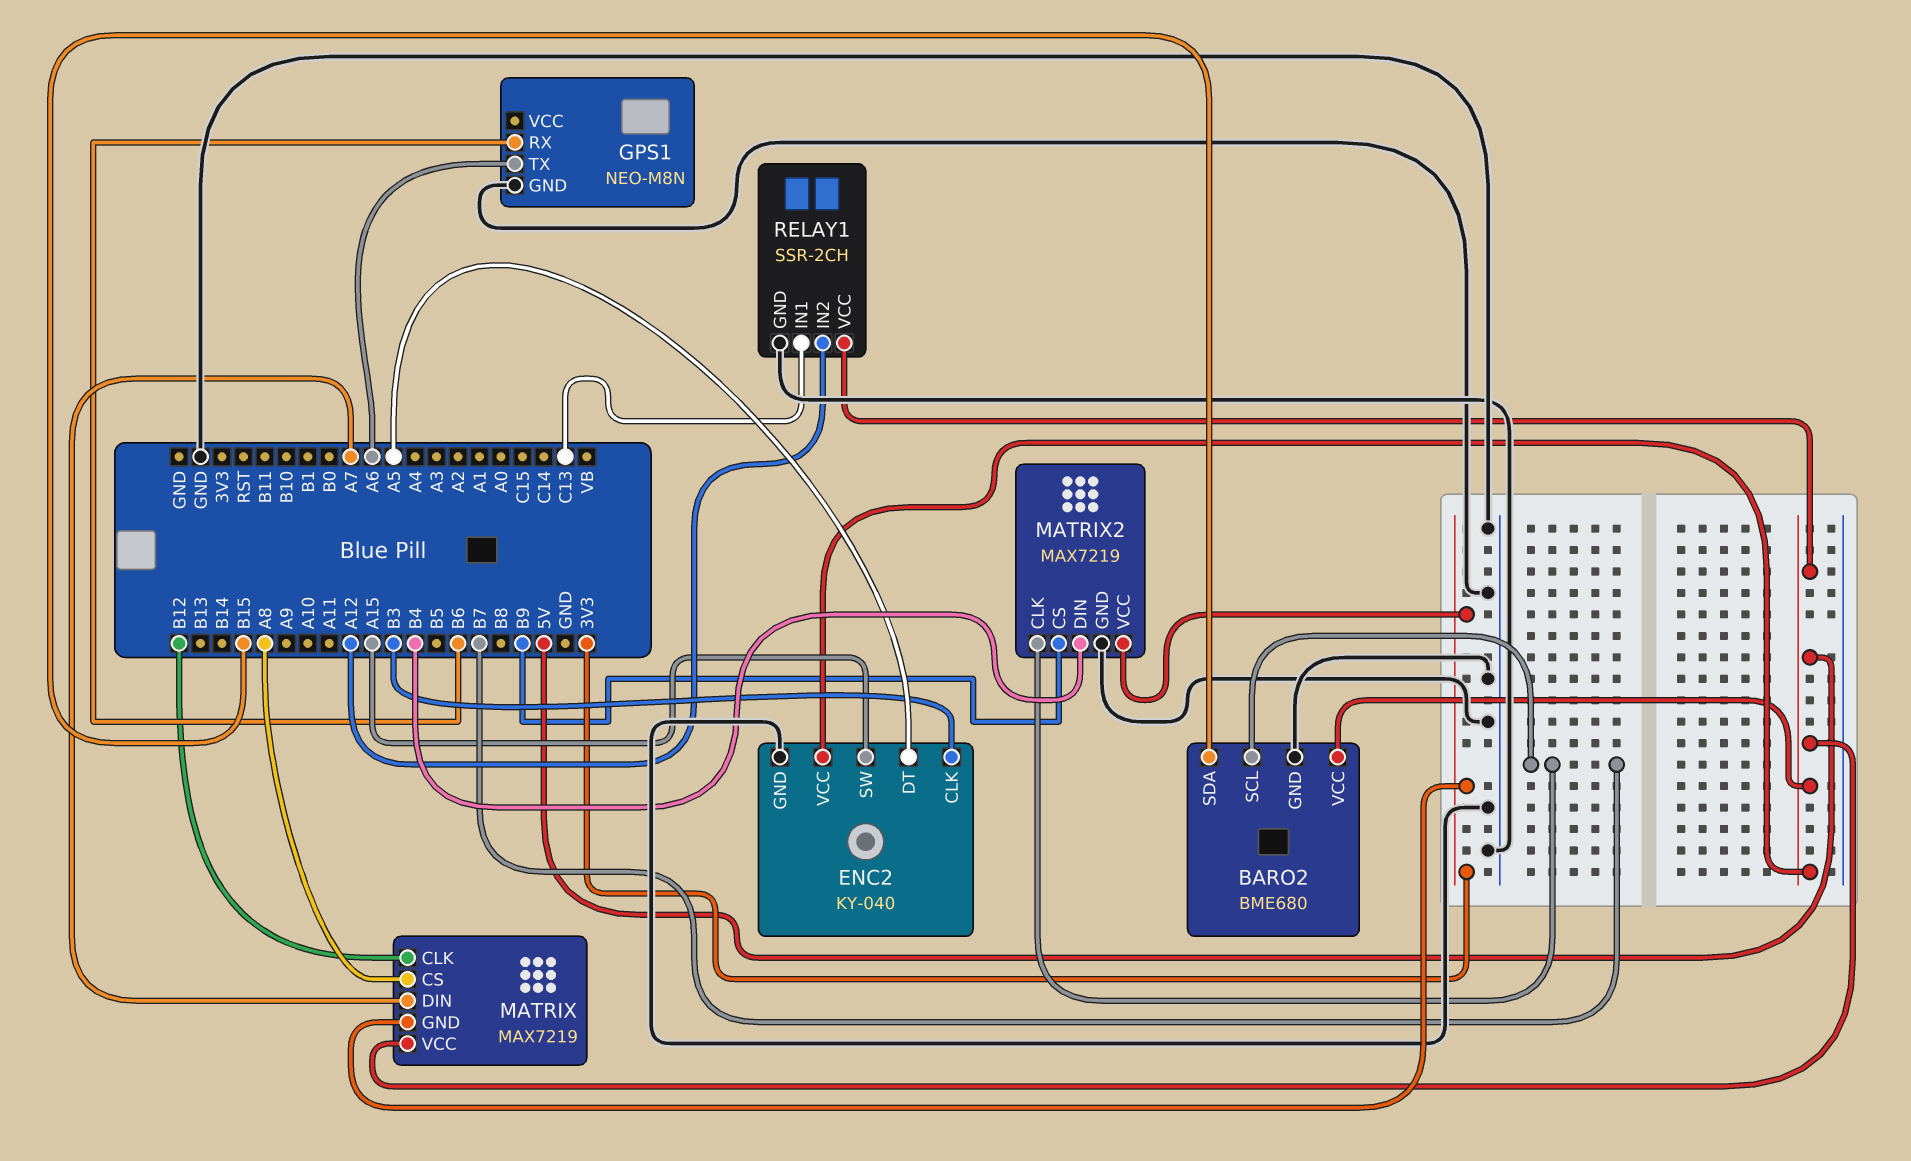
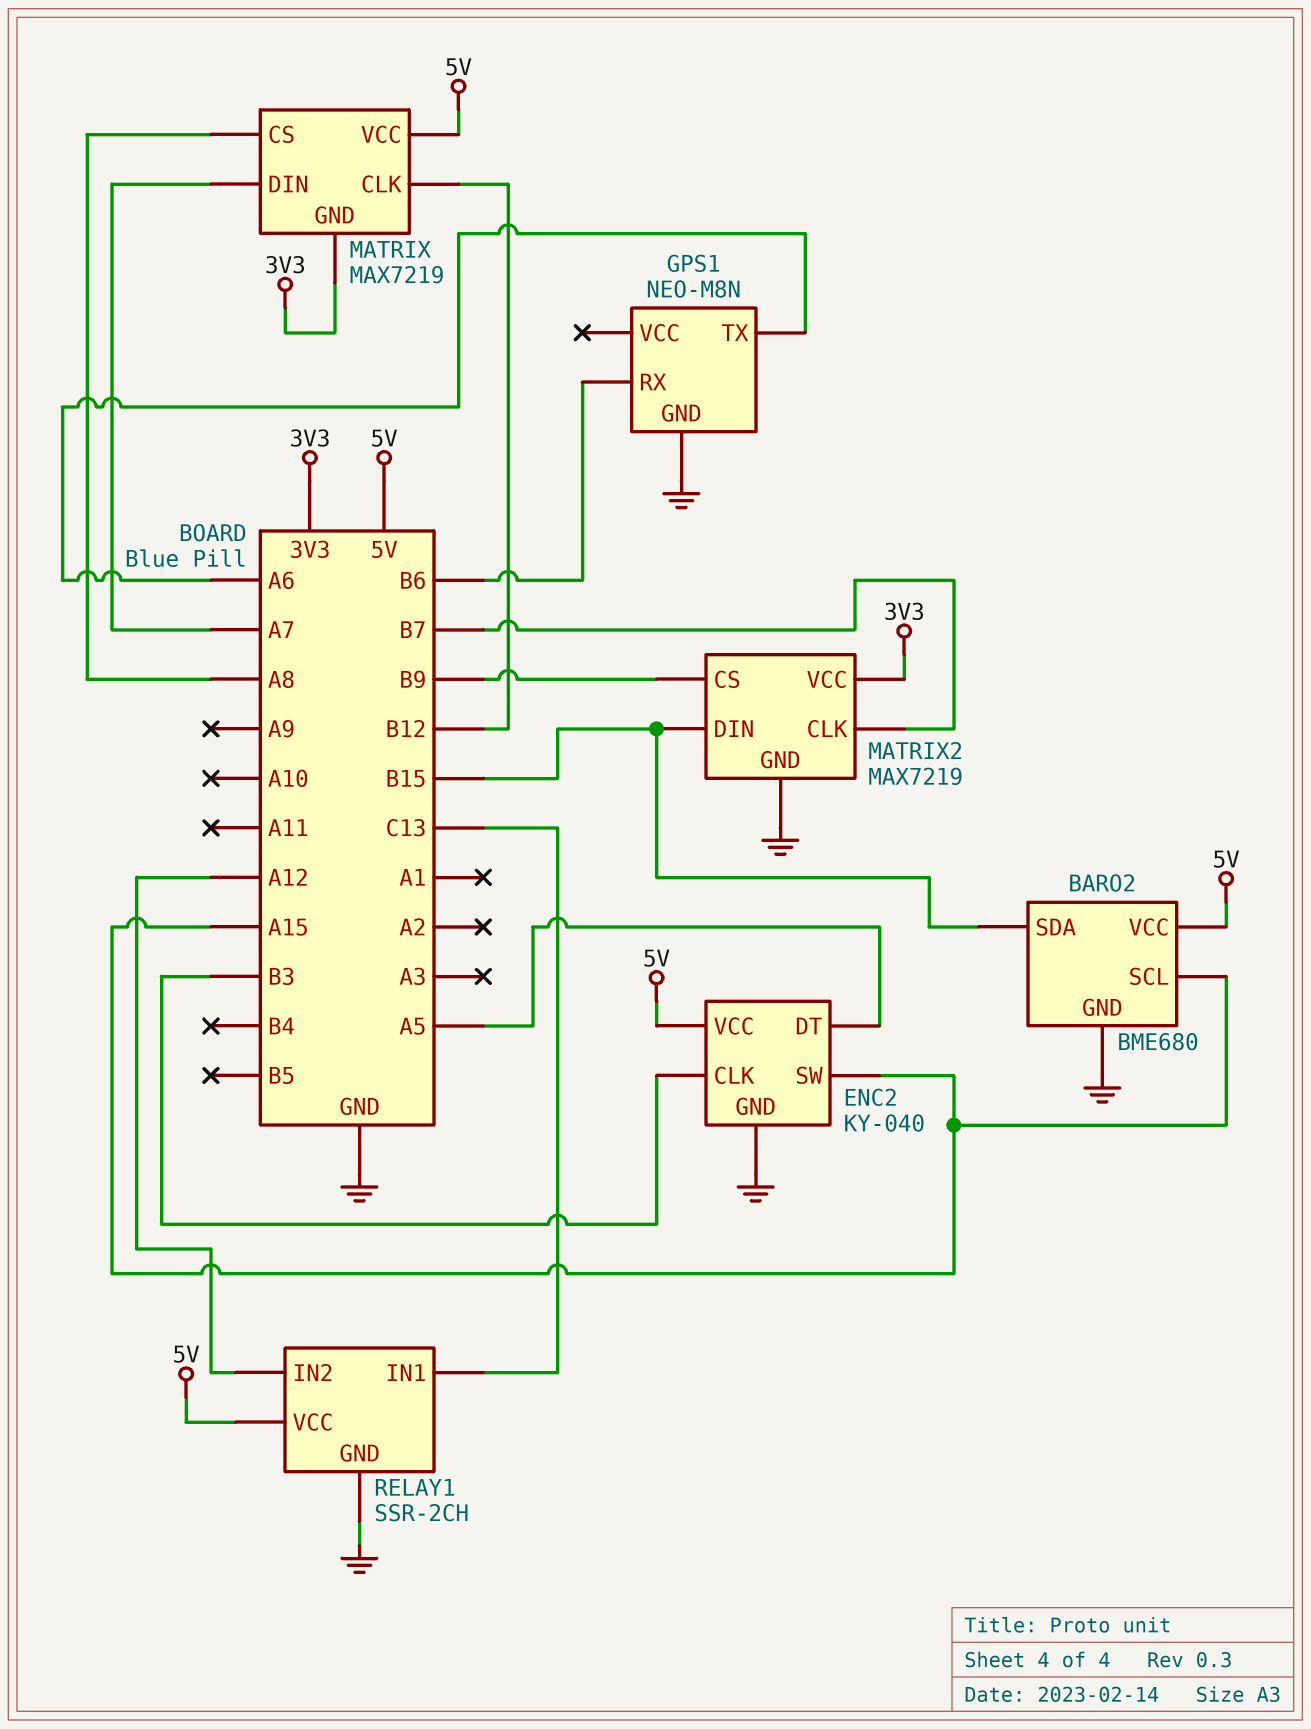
BARO2 pin SCL: B7 -> A15
MATRIX2 pin DIN: B4 -> B15

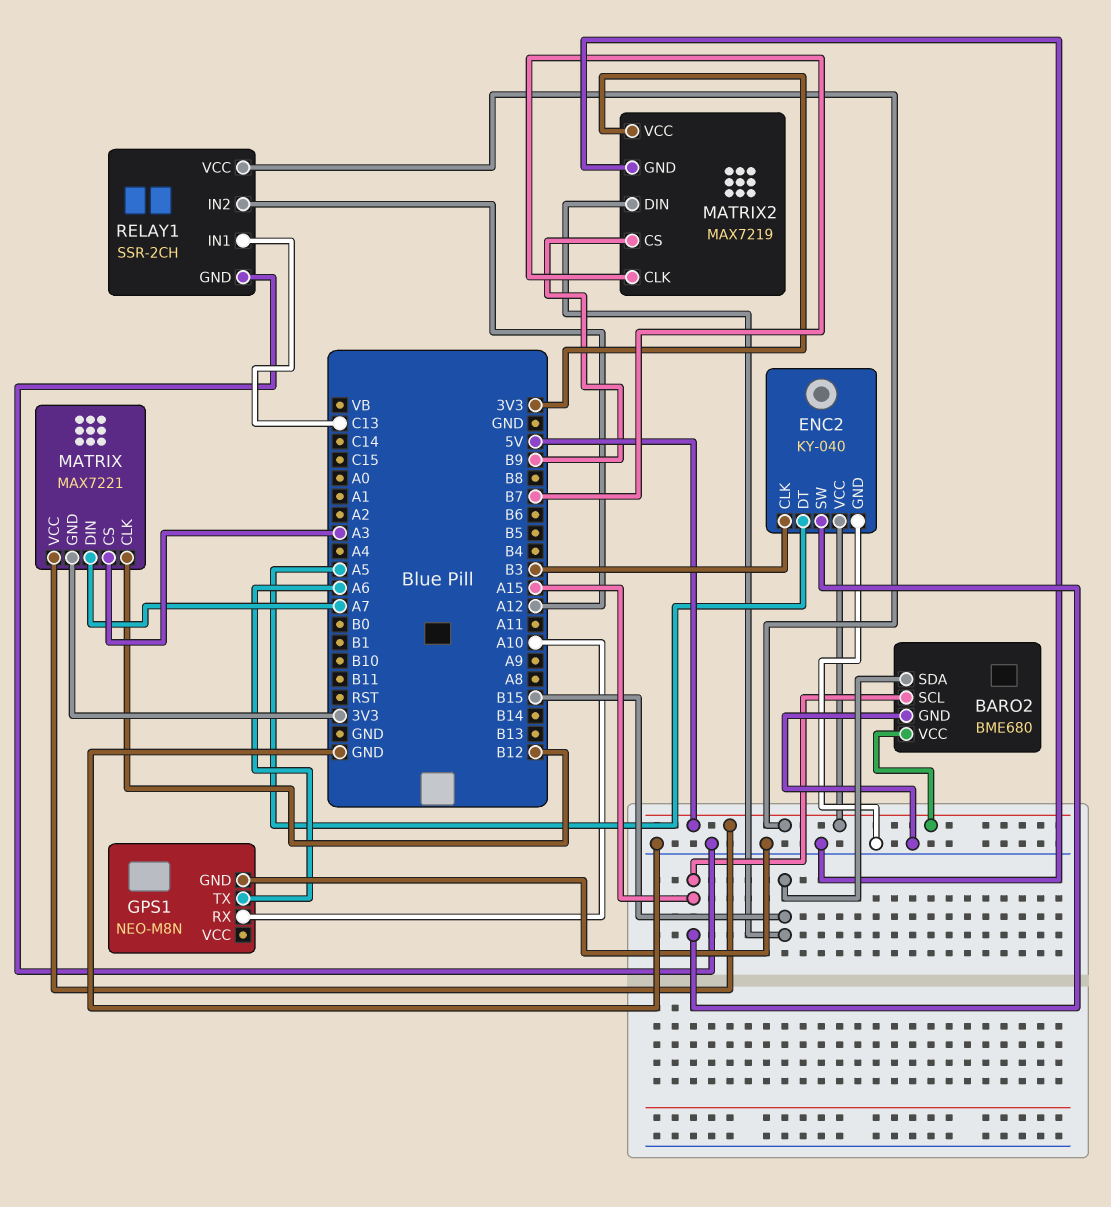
GPS1 pin RX: B6 -> A10
MATRIX: MAX7219 -> MAX7221
MATRIX pin CS: A8 -> A3

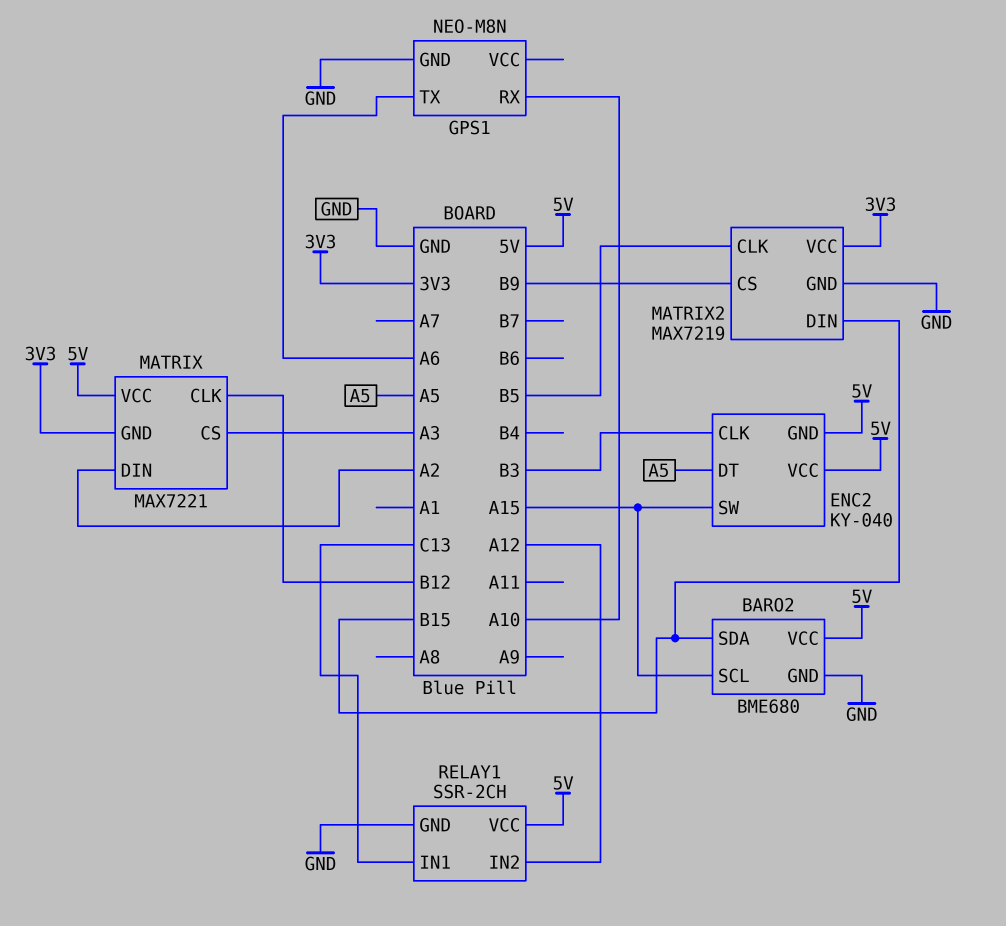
ENC2 pin GND: GND -> 5V
MATRIX pin DIN: A7 -> A2
MATRIX2 pin CLK: B7 -> B5

